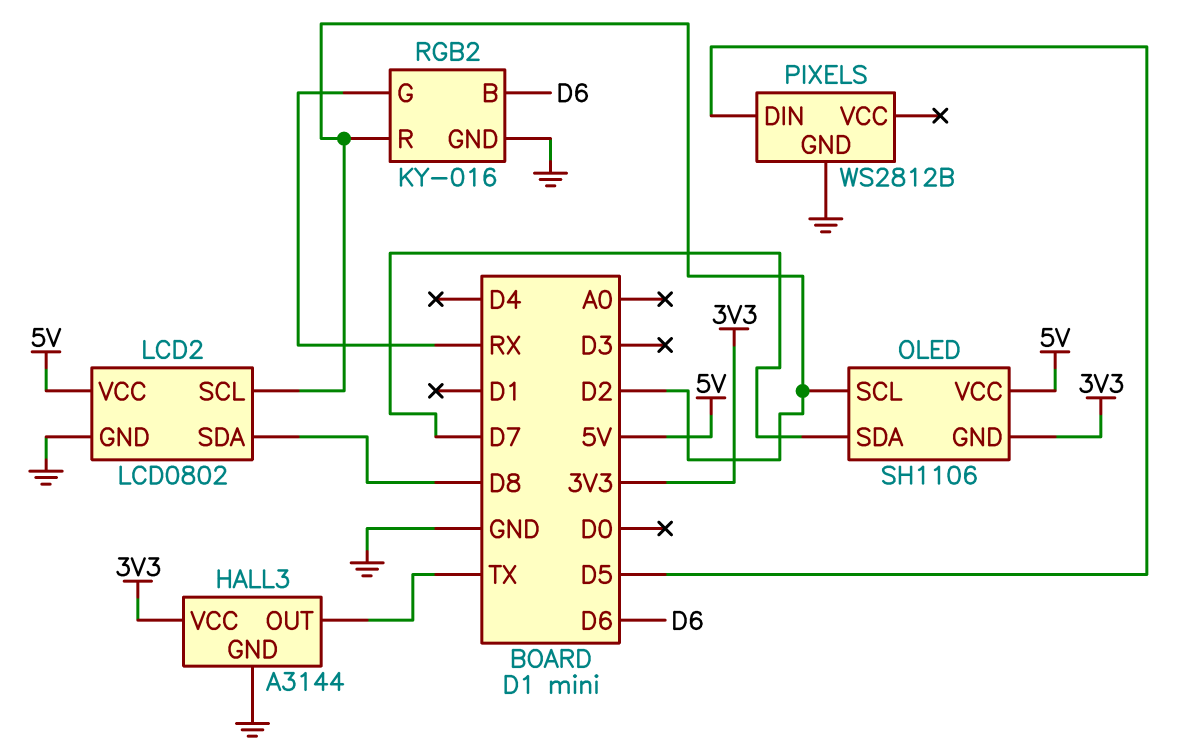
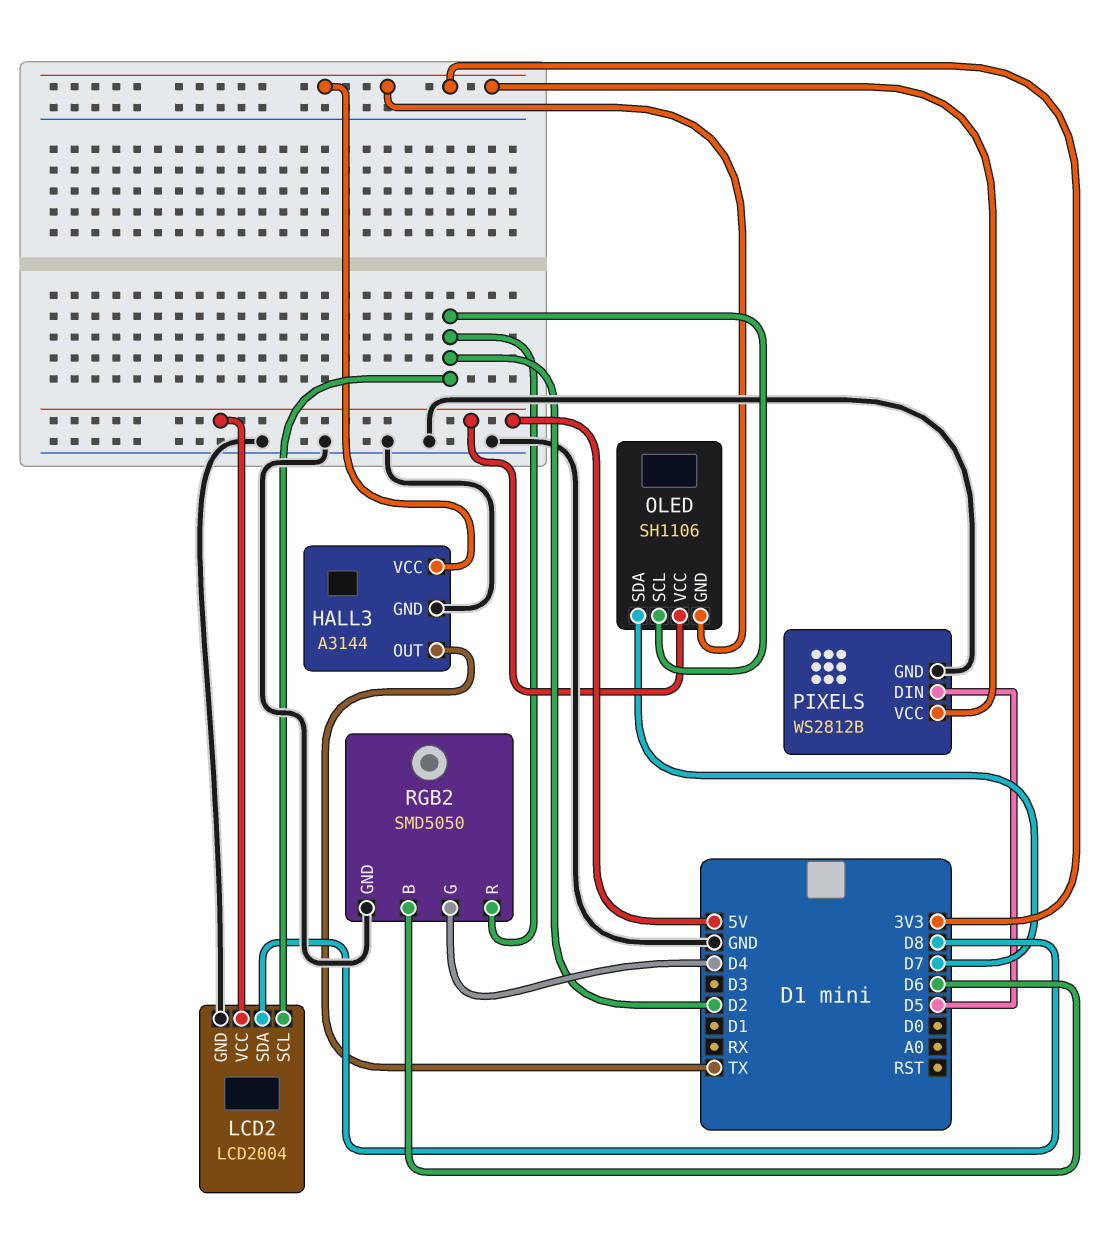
LCD2: LCD0802 -> LCD2004
PIXELS pin VCC: none -> 3V3
RGB2: KY-016 -> SMD5050
RGB2 pin G: RX -> D4

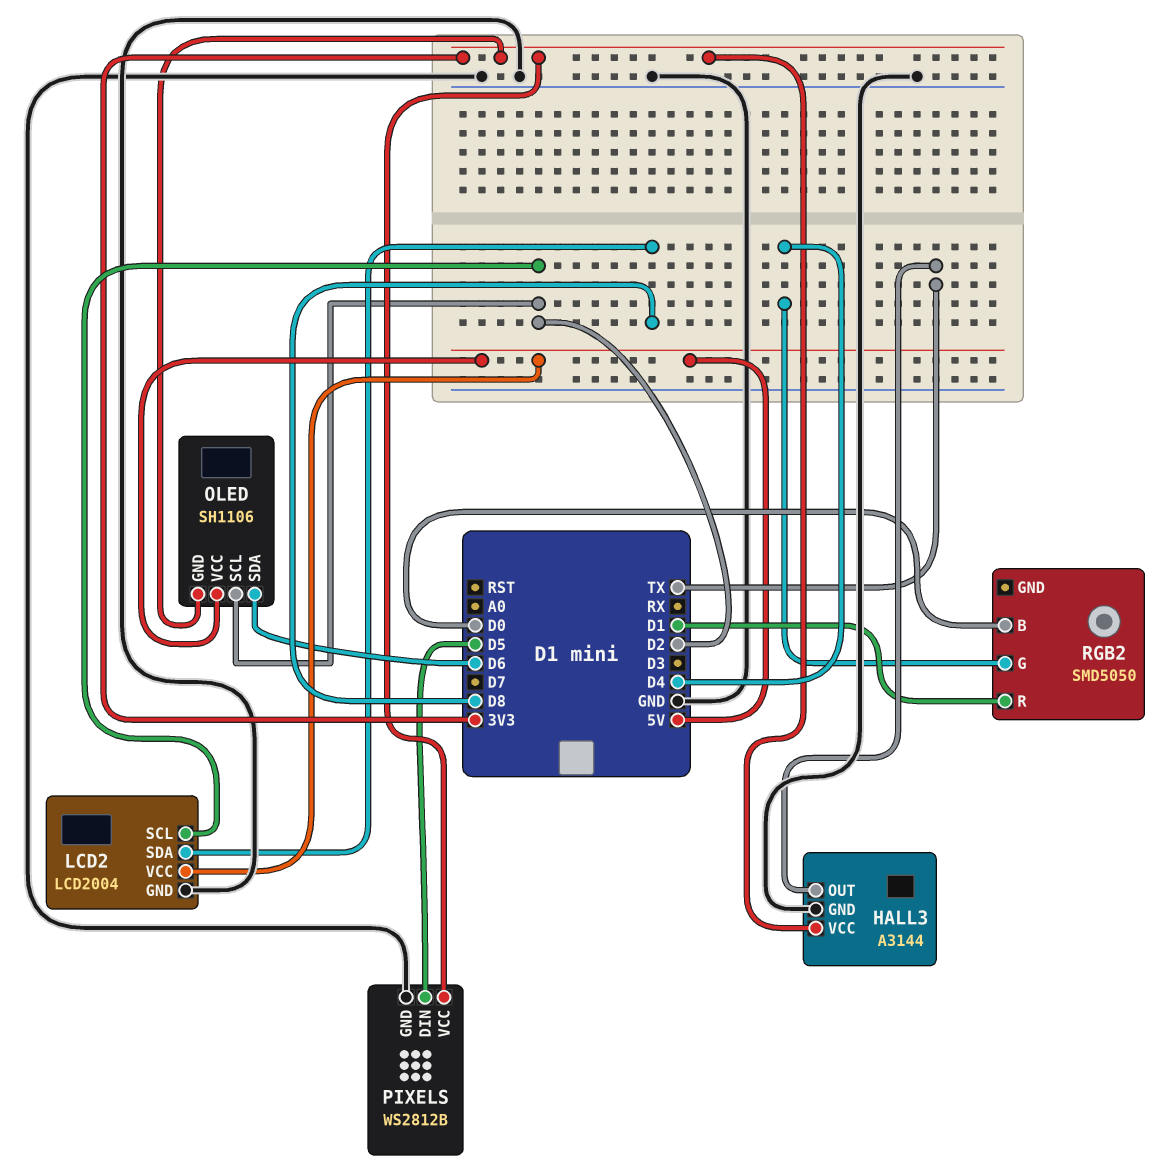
OLED pin SDA: D7 -> D6
RGB2 pin B: D6 -> D0
RGB2 pin GND: GND -> none
RGB2 pin R: D2 -> D1

